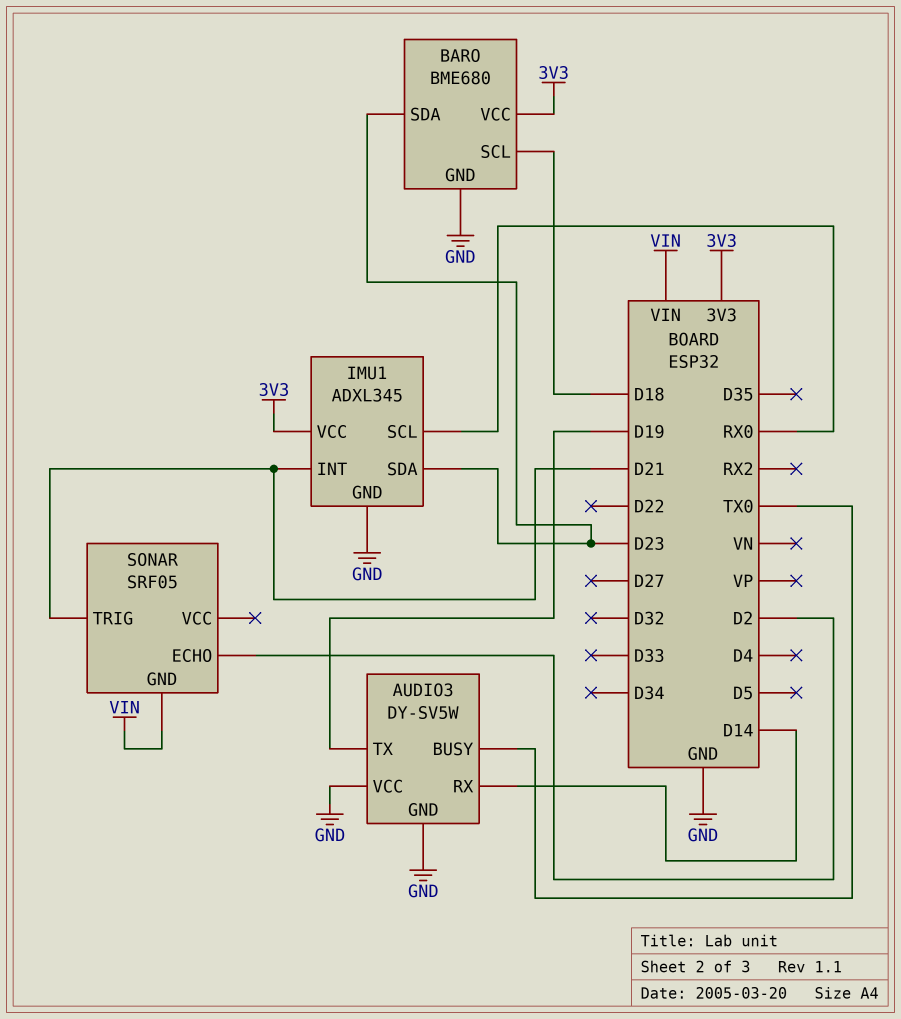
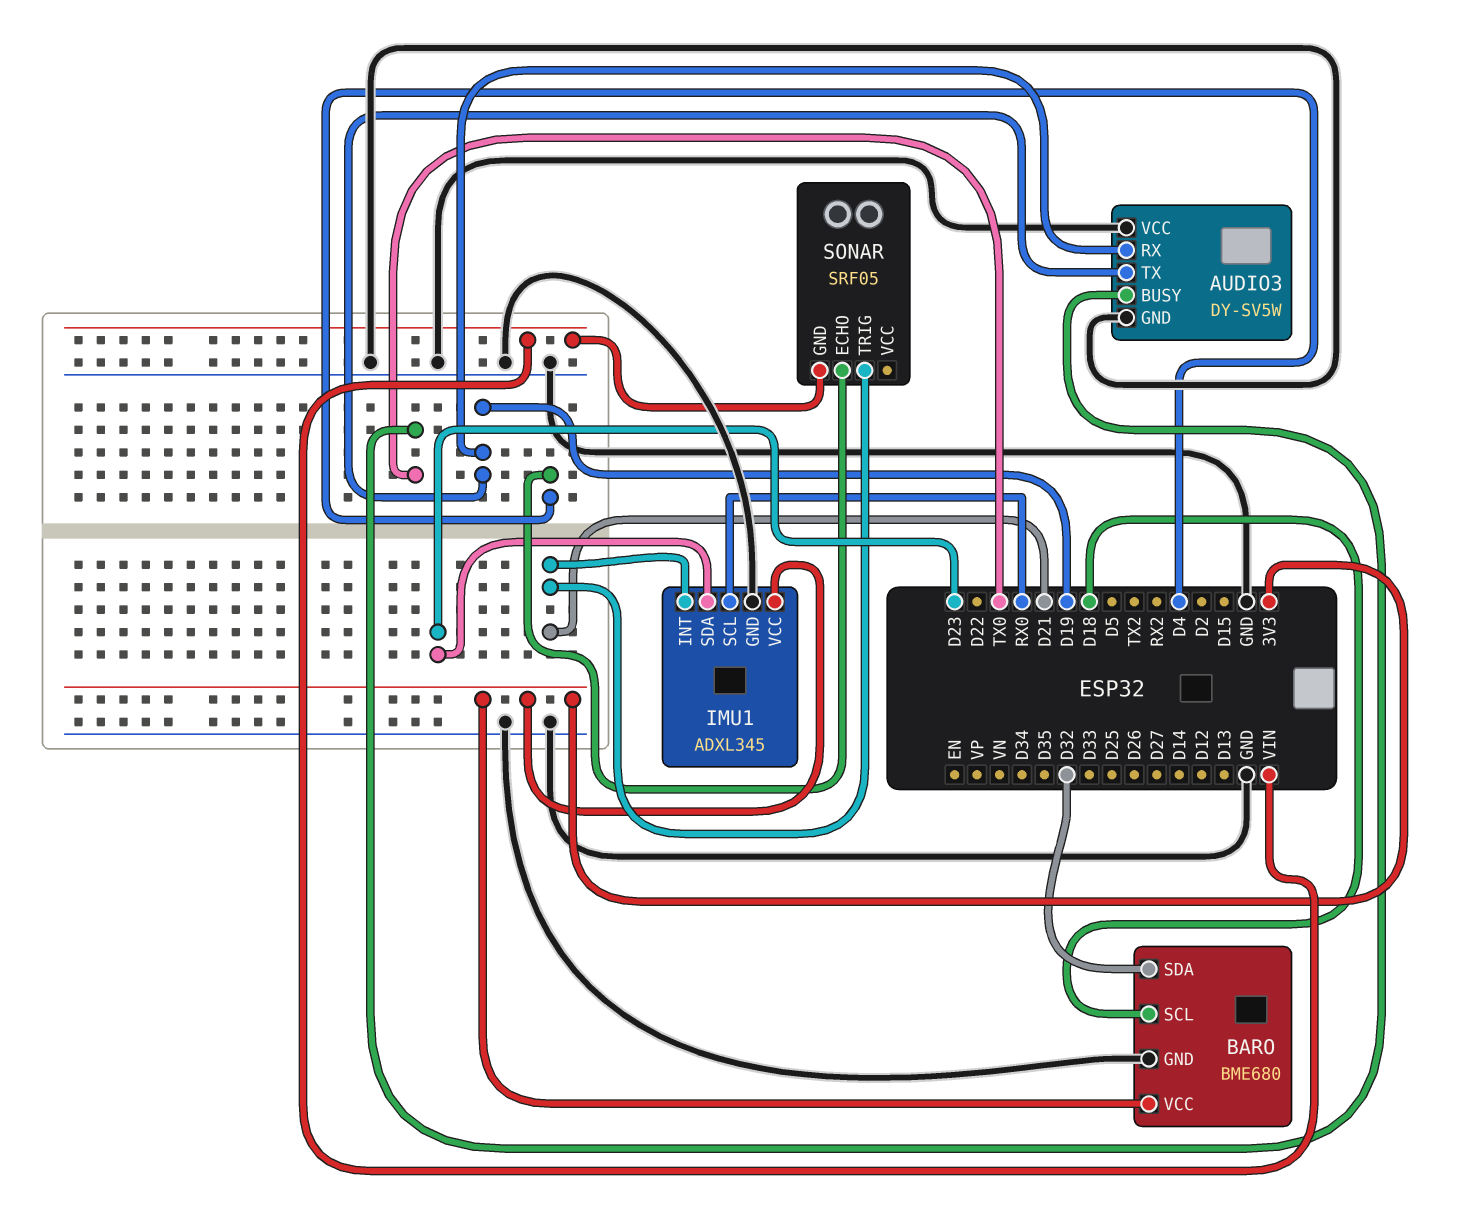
AUDIO3 pin RX: D14 -> D19
BARO pin SDA: D23 -> D32
SONAR pin ECHO: D2 -> D4

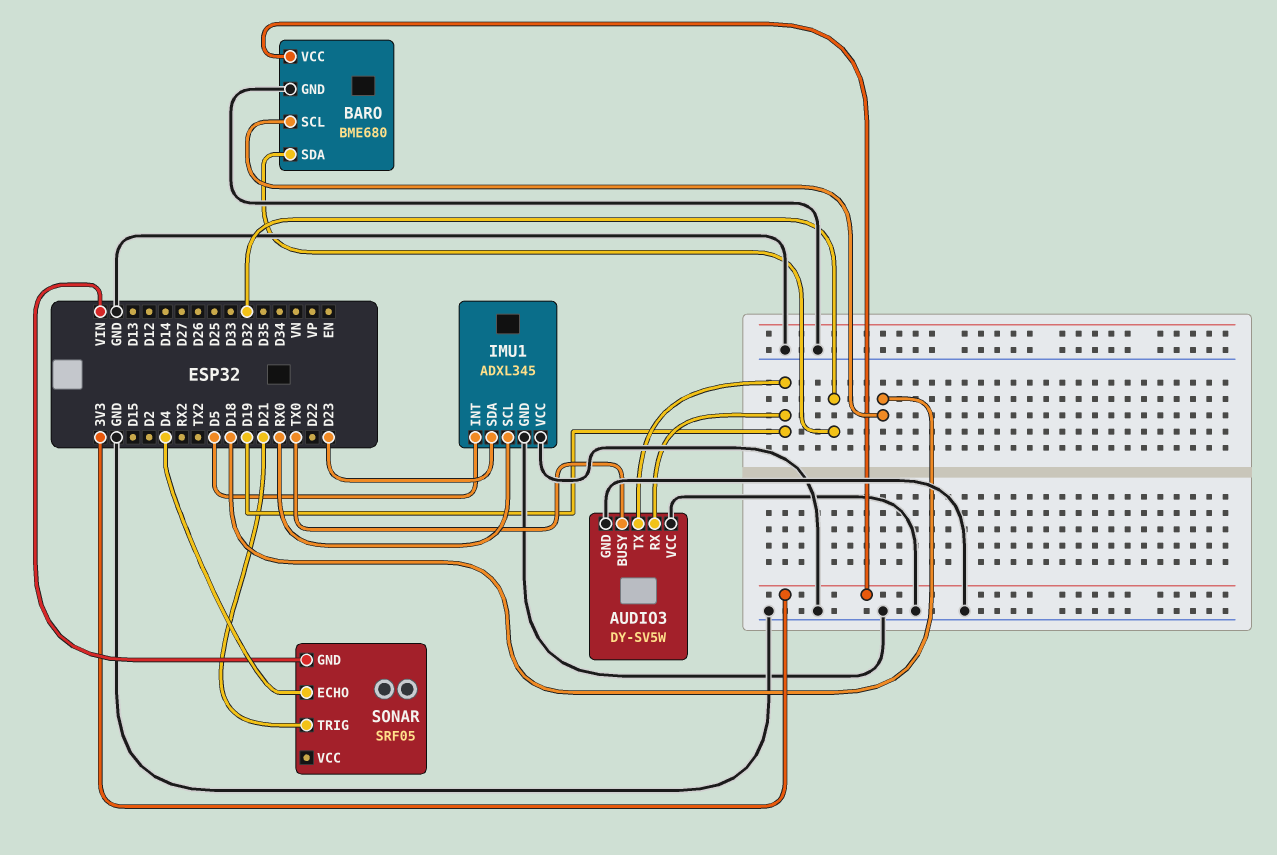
IMU1 pin INT: D21 -> D5
IMU1 pin VCC: 3V3 -> GND

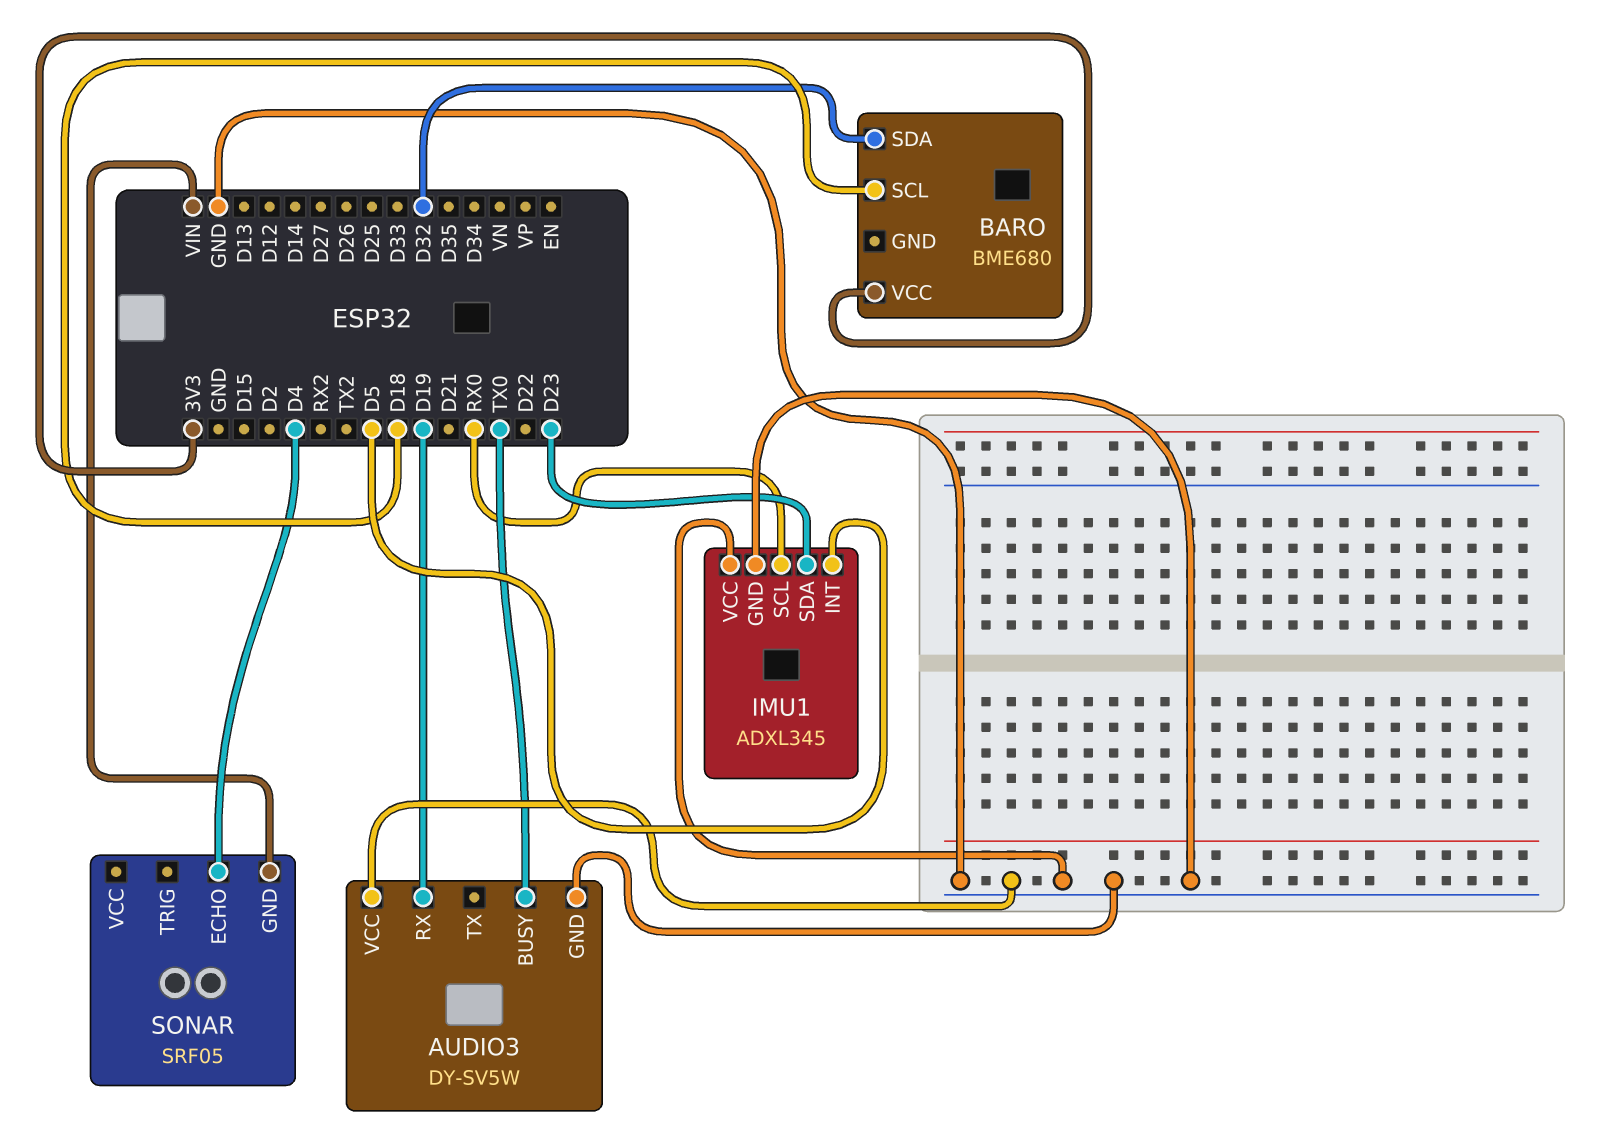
AUDIO3 pin TX: D19 -> none
BARO pin GND: GND -> none
SONAR pin TRIG: D21 -> none

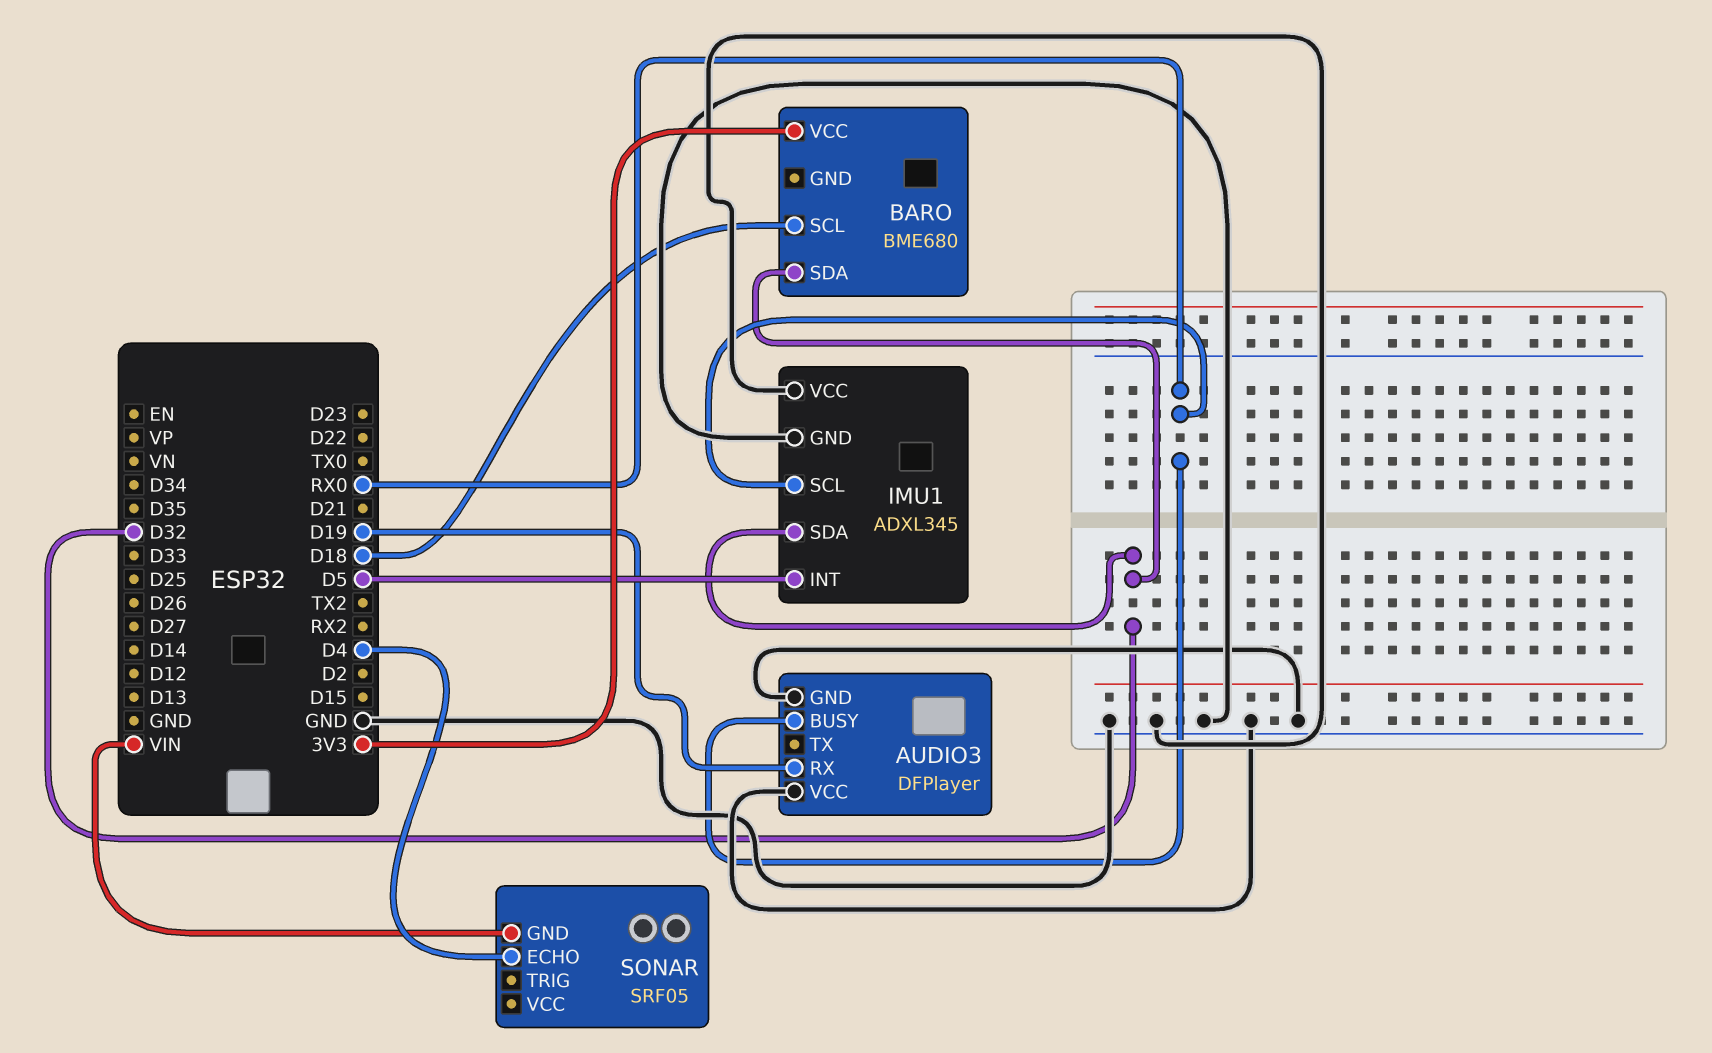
AUDIO3: DY-SV5W -> DFPlayer
AUDIO3 pin BUSY: TX0 -> RX0
IMU1 pin SDA: D23 -> D32

